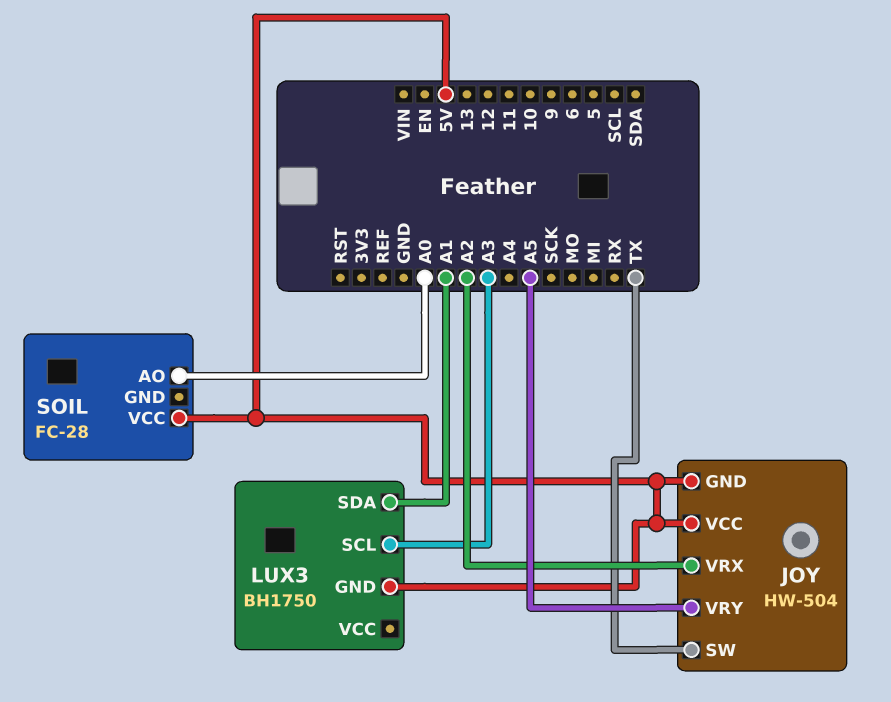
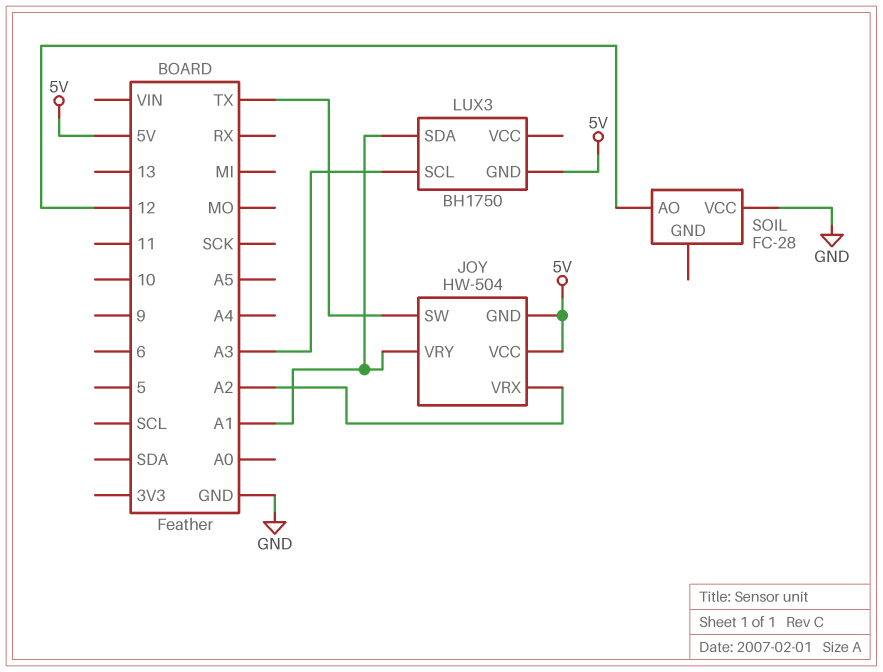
JOY pin VRY: A5 -> A1
SOIL pin AO: A0 -> 12
SOIL pin VCC: 5V -> GND

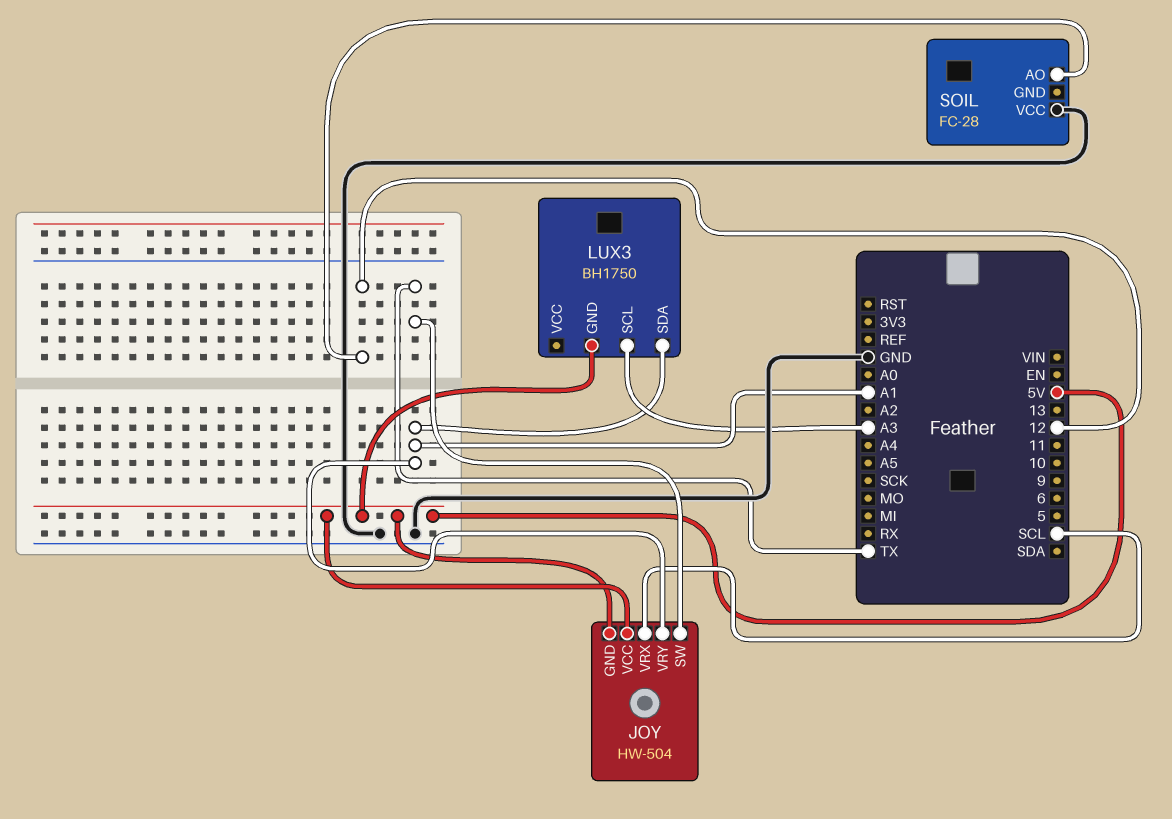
JOY pin VRX: A2 -> SCL

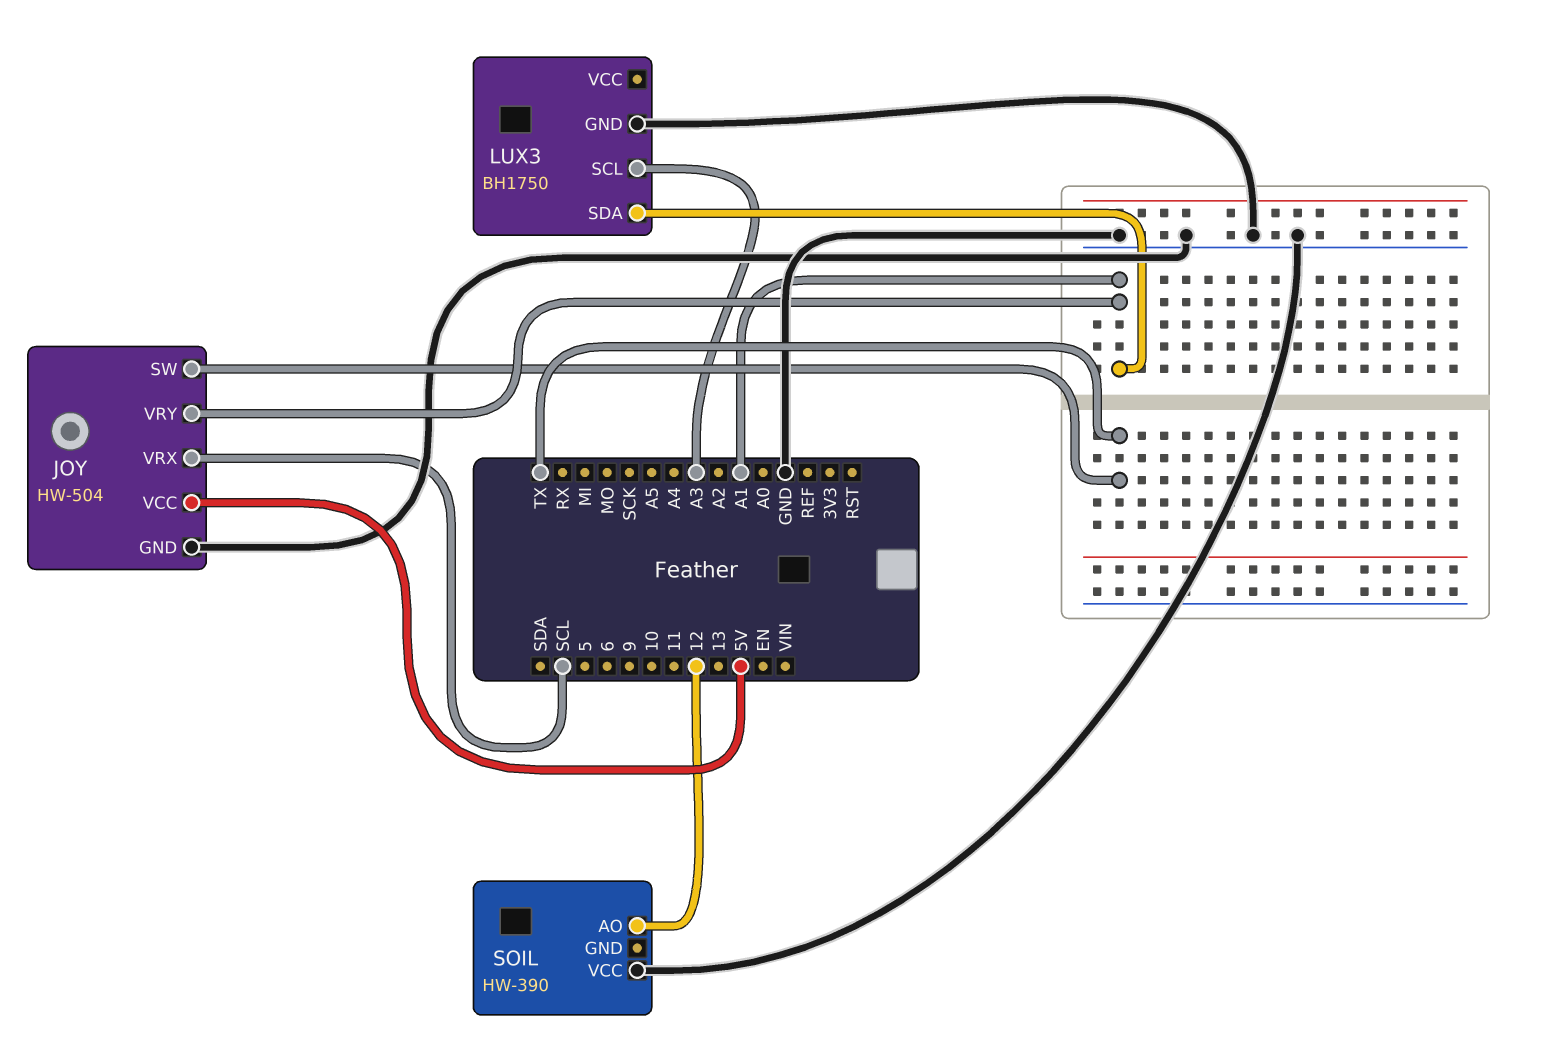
JOY pin GND: 5V -> GND
LUX3 pin GND: 5V -> GND
SOIL: FC-28 -> HW-390

